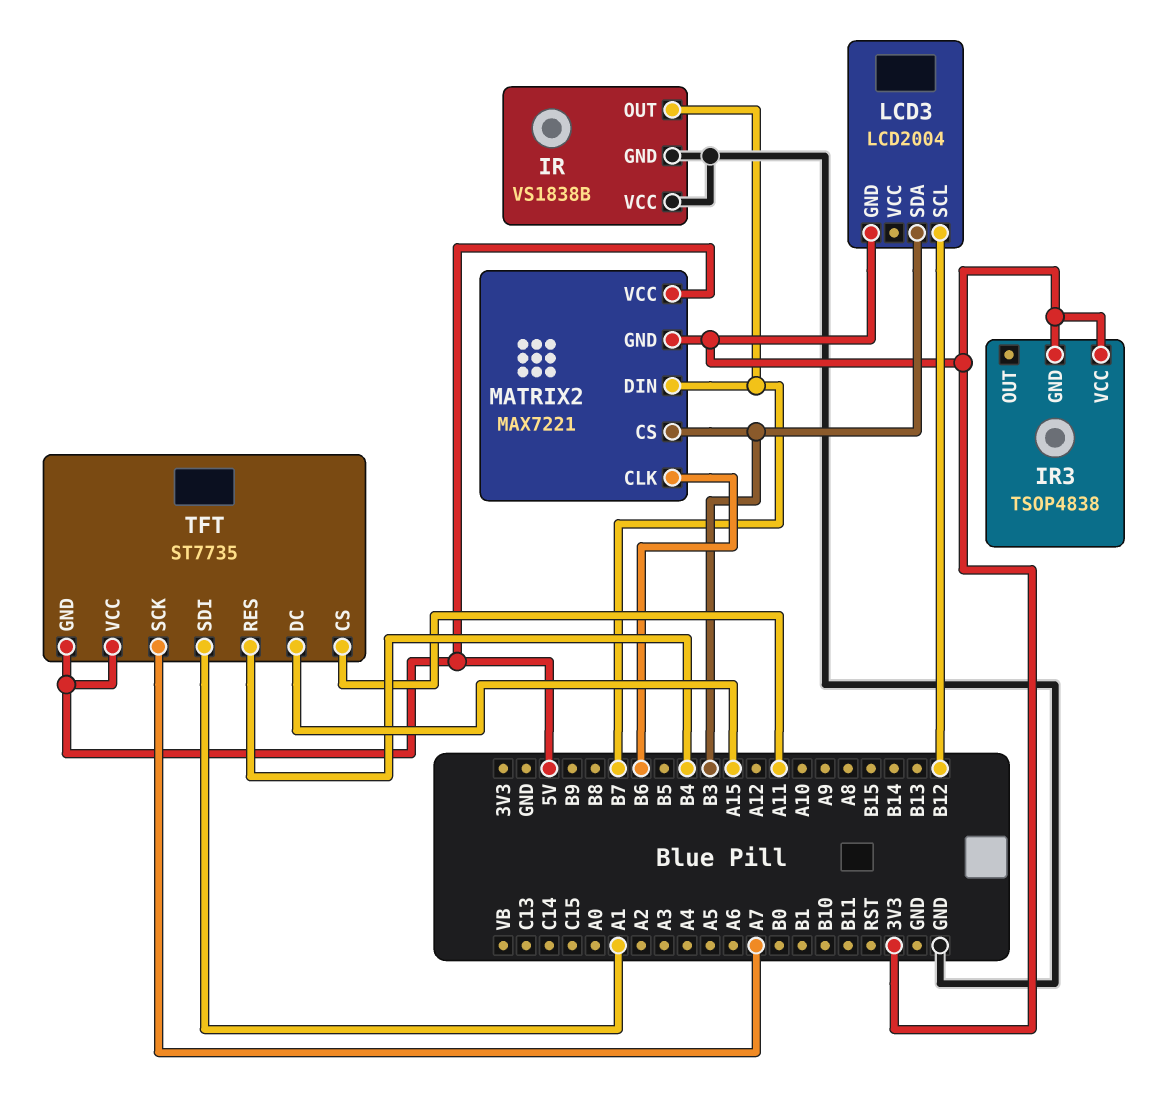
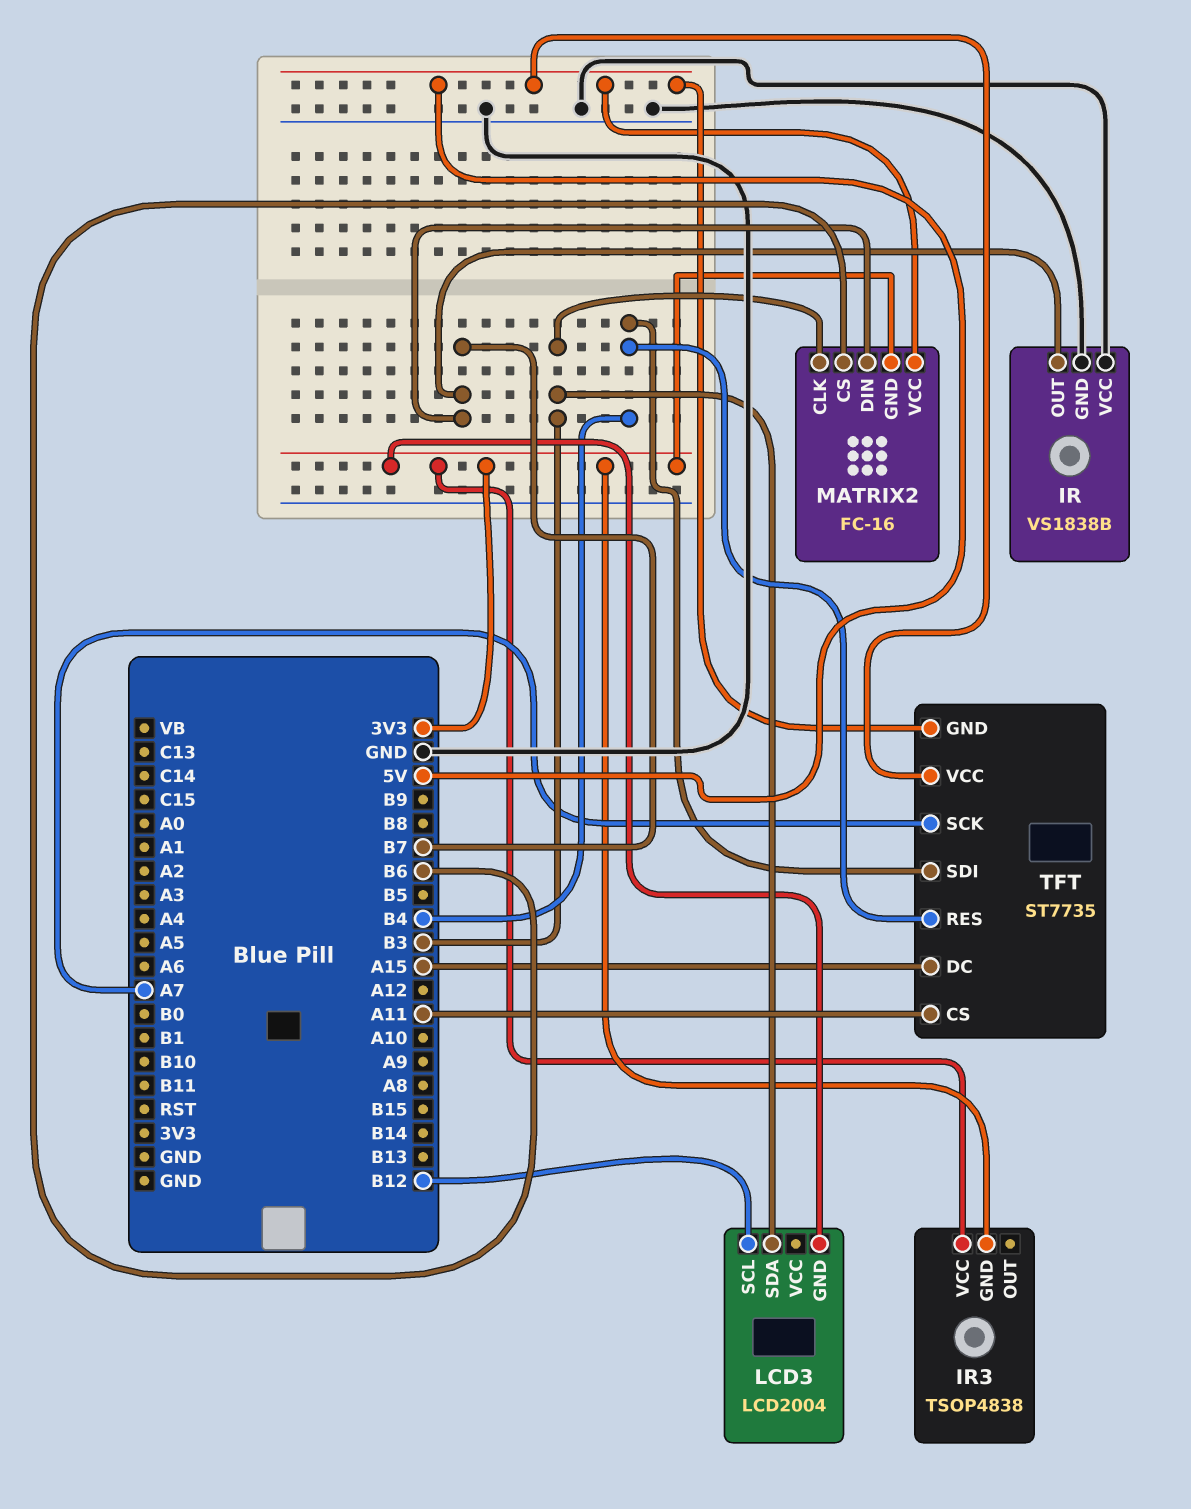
MATRIX2: MAX7221 -> FC-16
MATRIX2 pin CLK: B6 -> B3
MATRIX2 pin CS: B3 -> B6
TFT pin SDI: A1 -> B4

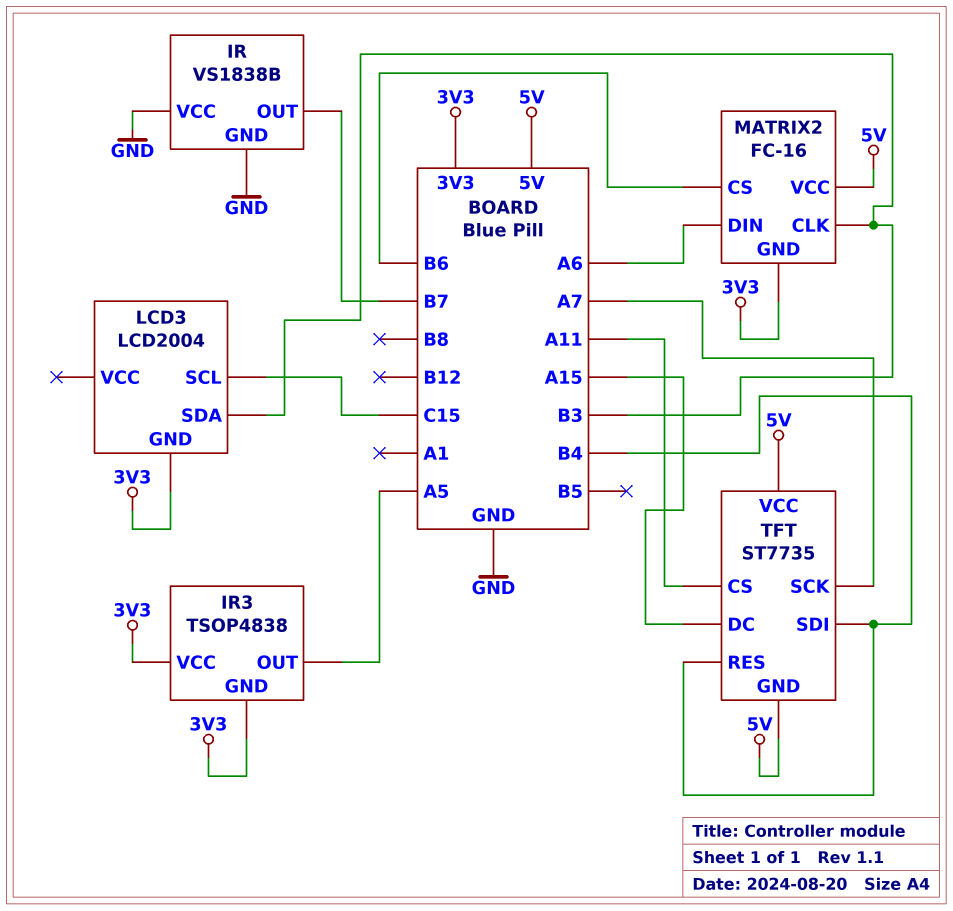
IR3 pin OUT: none -> A5
LCD3 pin SCL: B12 -> C15
MATRIX2 pin DIN: B7 -> A6

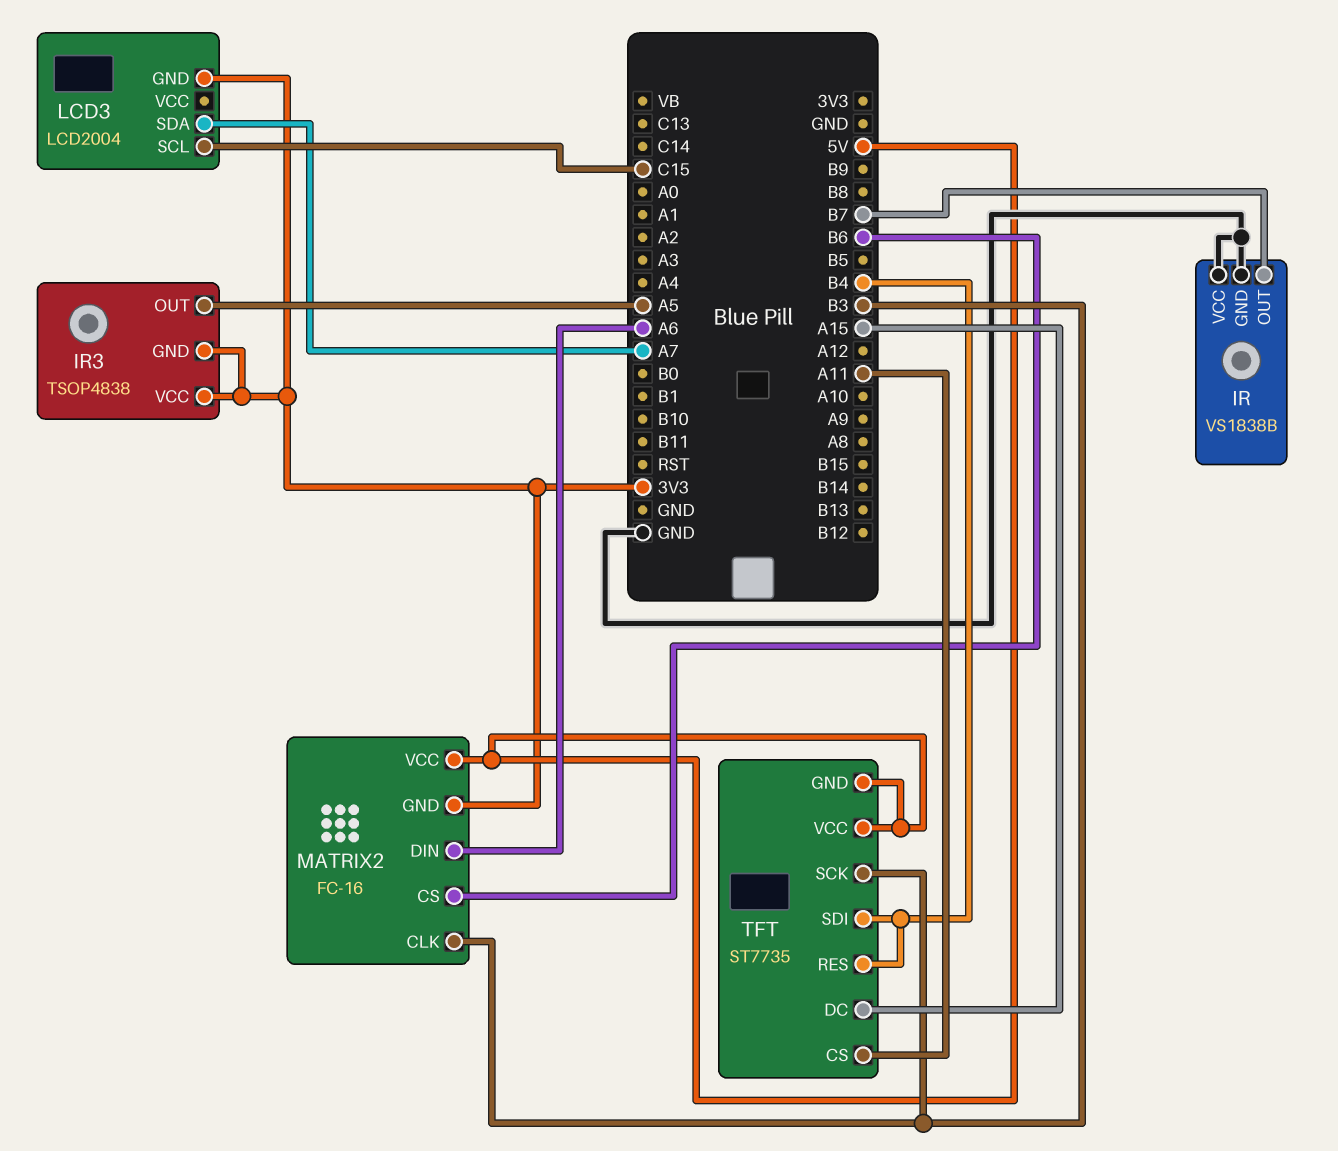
LCD3 pin SDA: B3 -> A7
TFT pin SCK: A7 -> B3

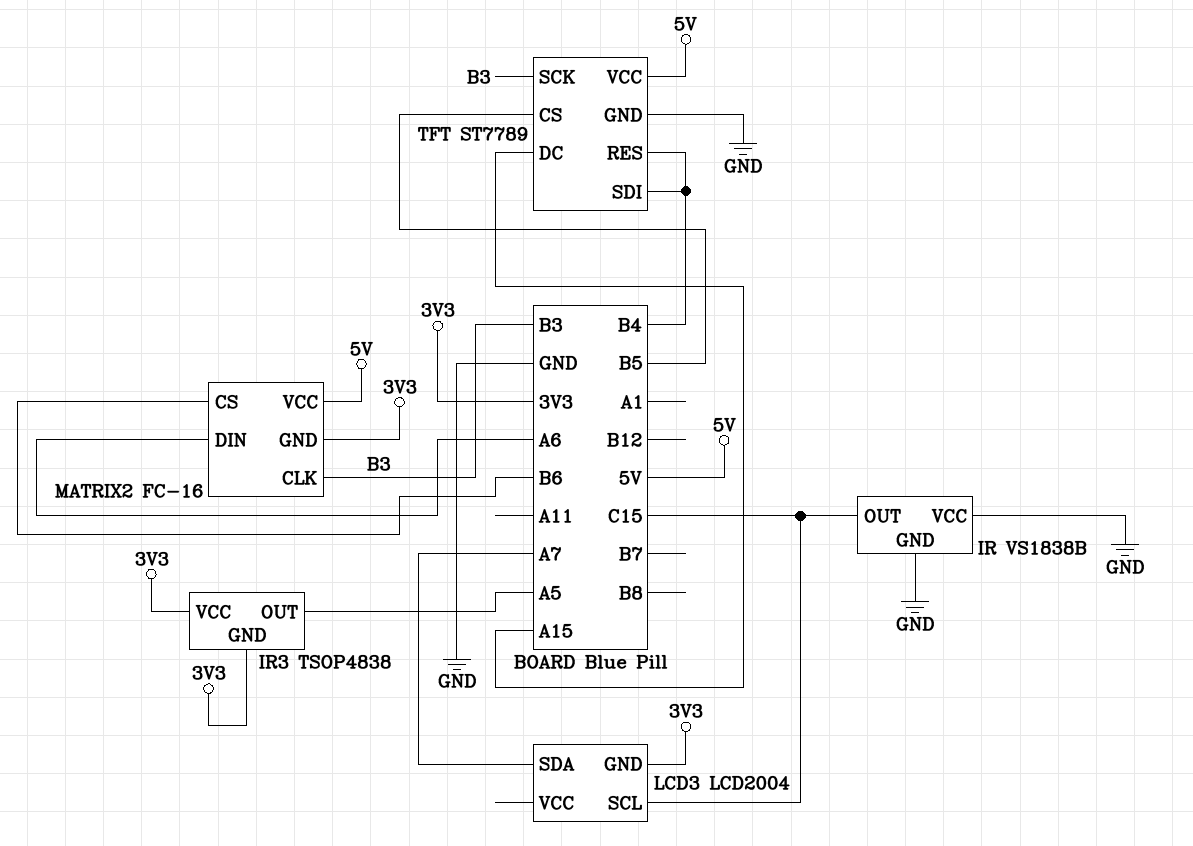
IR pin OUT: B7 -> C15
TFT: ST7735 -> ST7789
TFT pin CS: A11 -> B5
TFT pin GND: 5V -> GND

